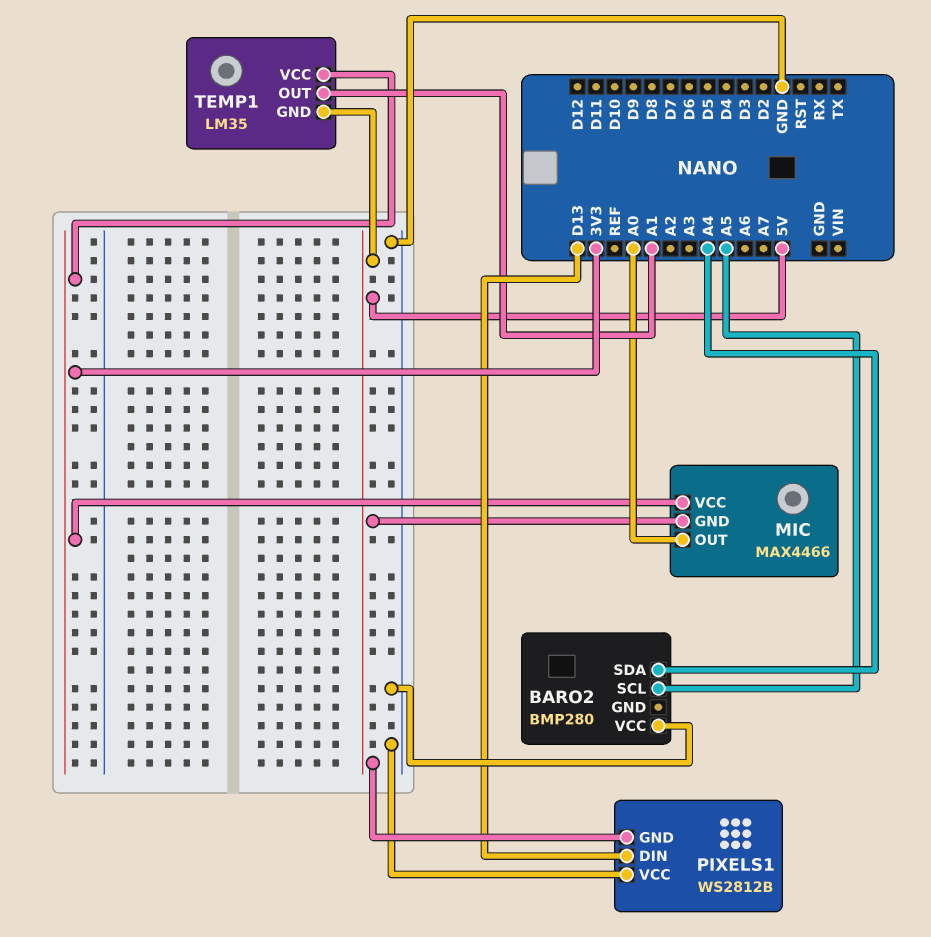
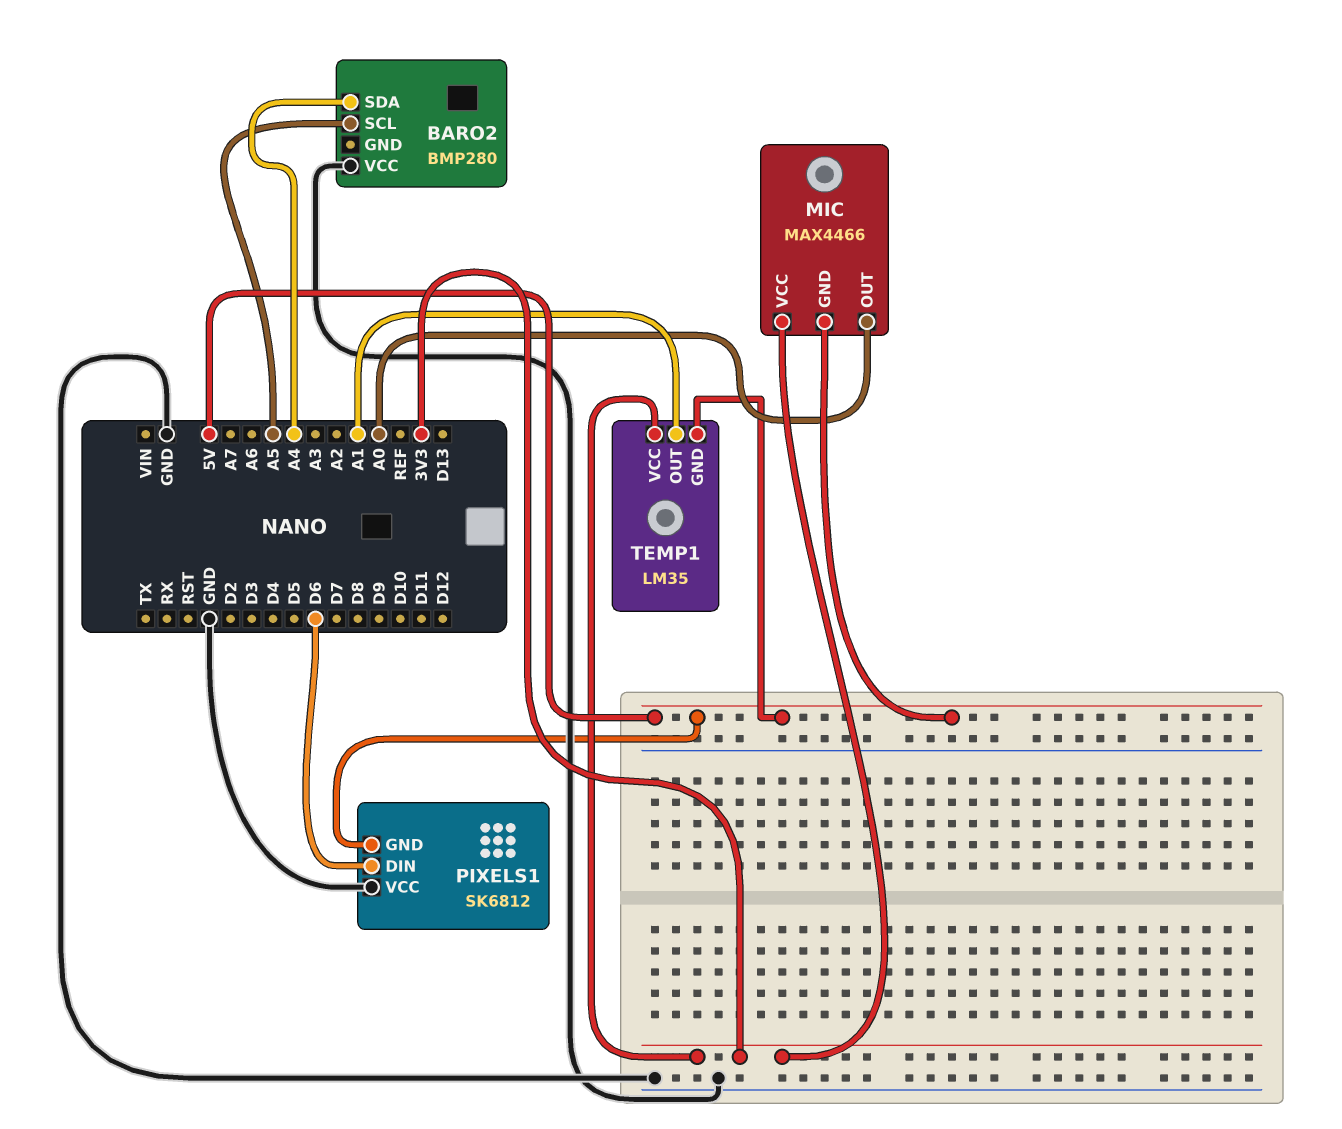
PIXELS1: WS2812B -> SK6812
PIXELS1 pin DIN: D13 -> D6

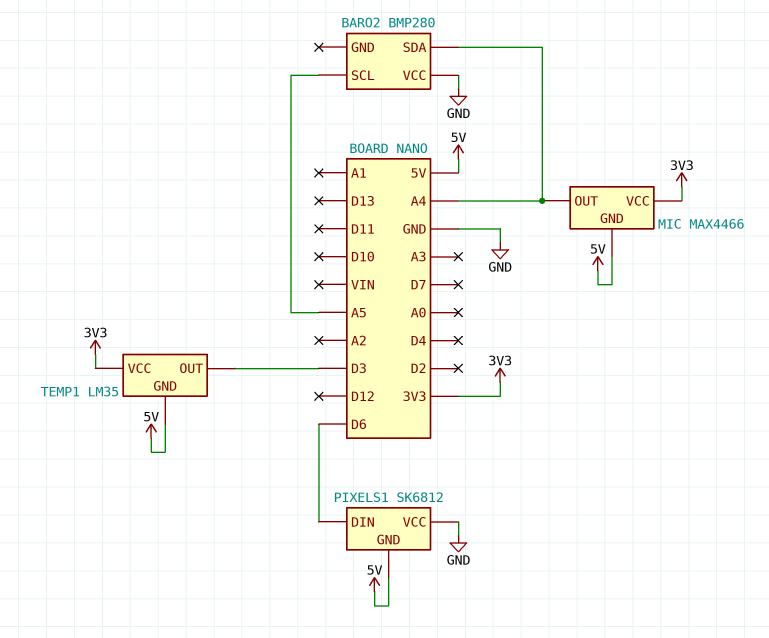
MIC pin OUT: A0 -> A4
TEMP1 pin OUT: A1 -> D3

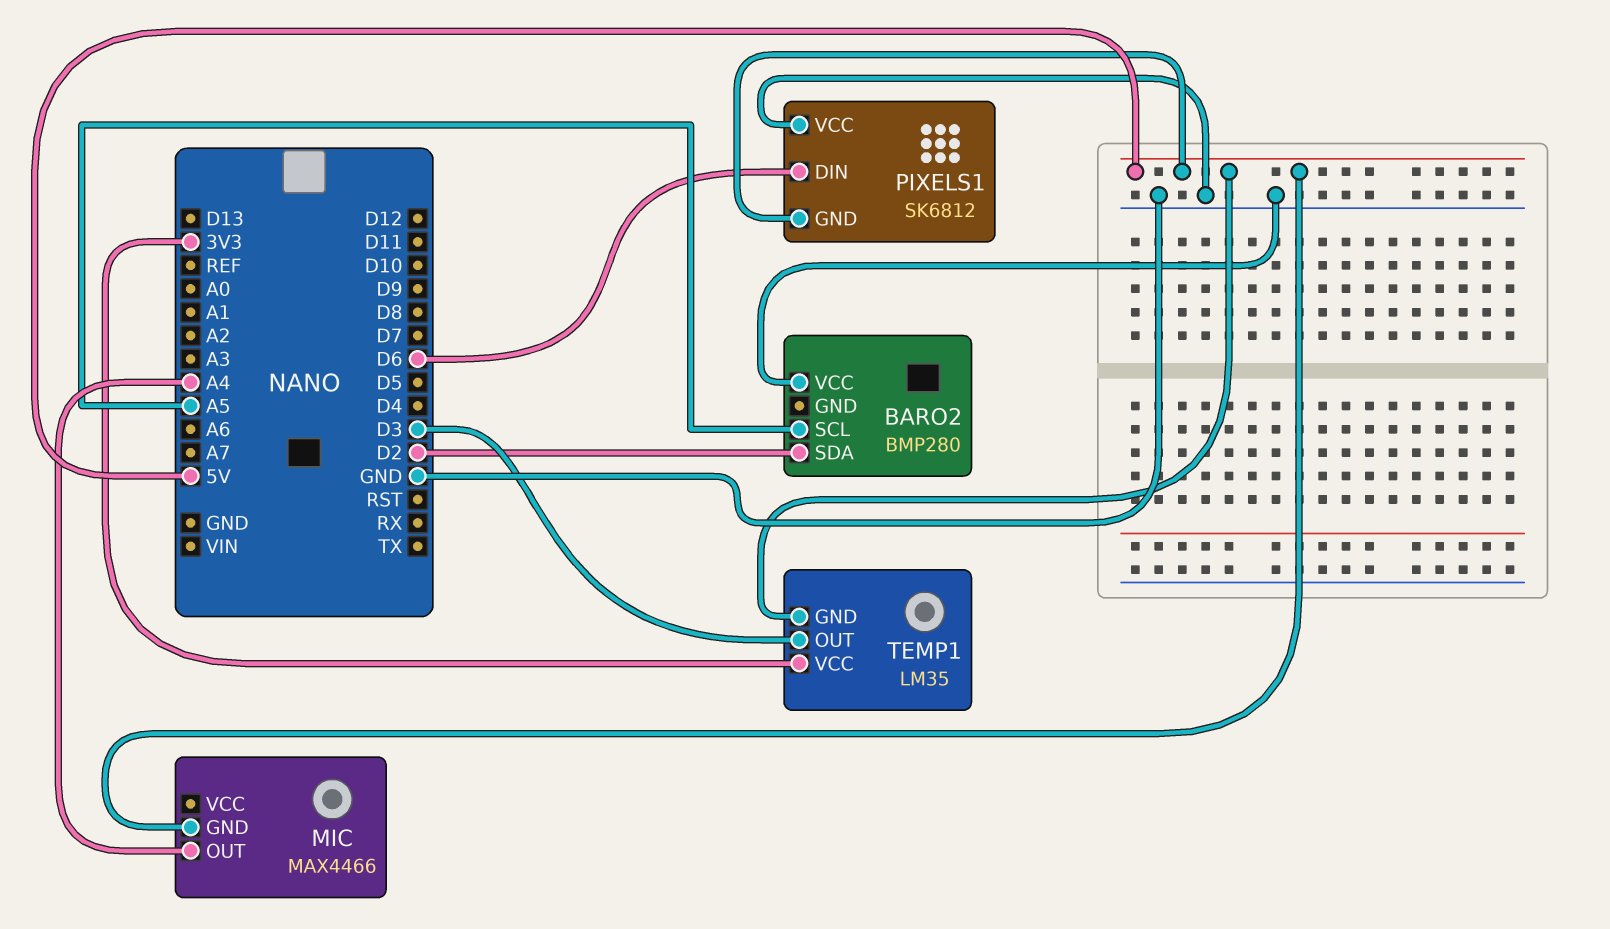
BARO2 pin SDA: A4 -> D2
MIC pin VCC: 3V3 -> none

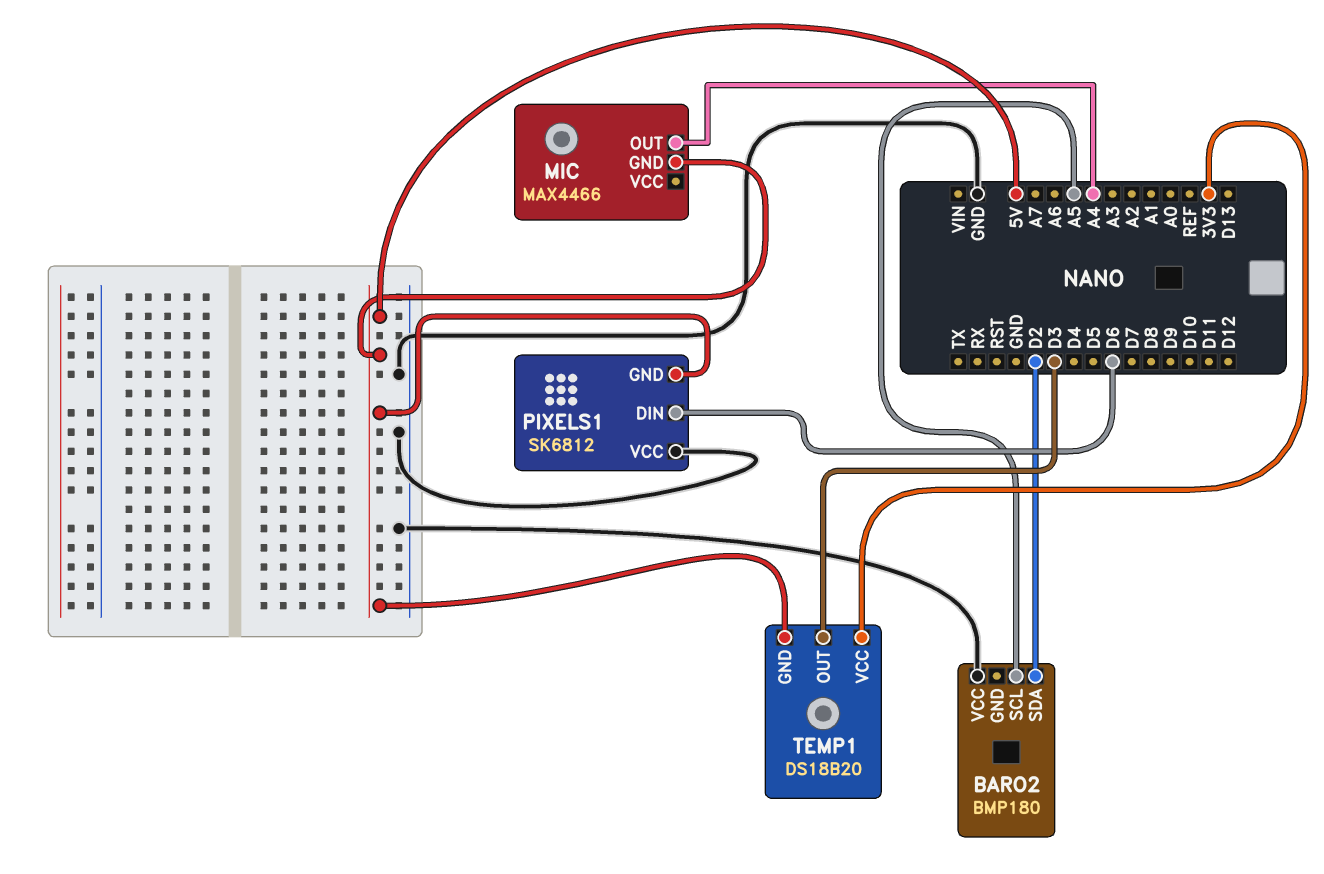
BARO2: BMP280 -> BMP180
TEMP1: LM35 -> DS18B20

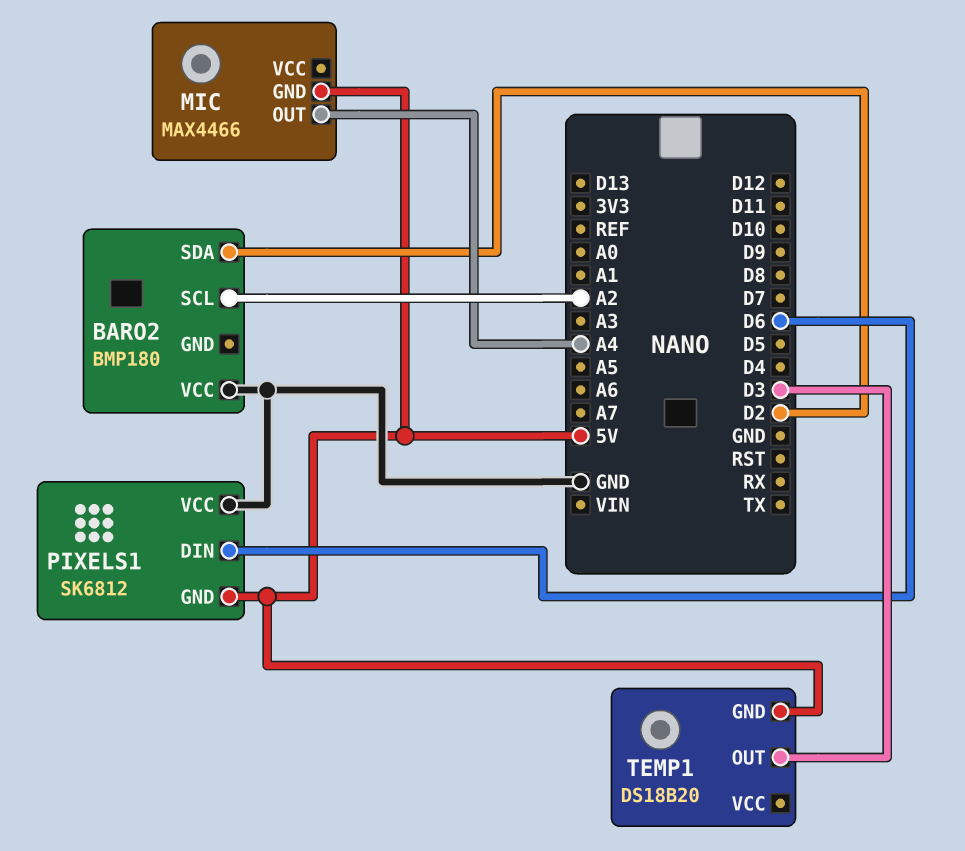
BARO2 pin SCL: A5 -> A2
TEMP1 pin VCC: 3V3 -> none

